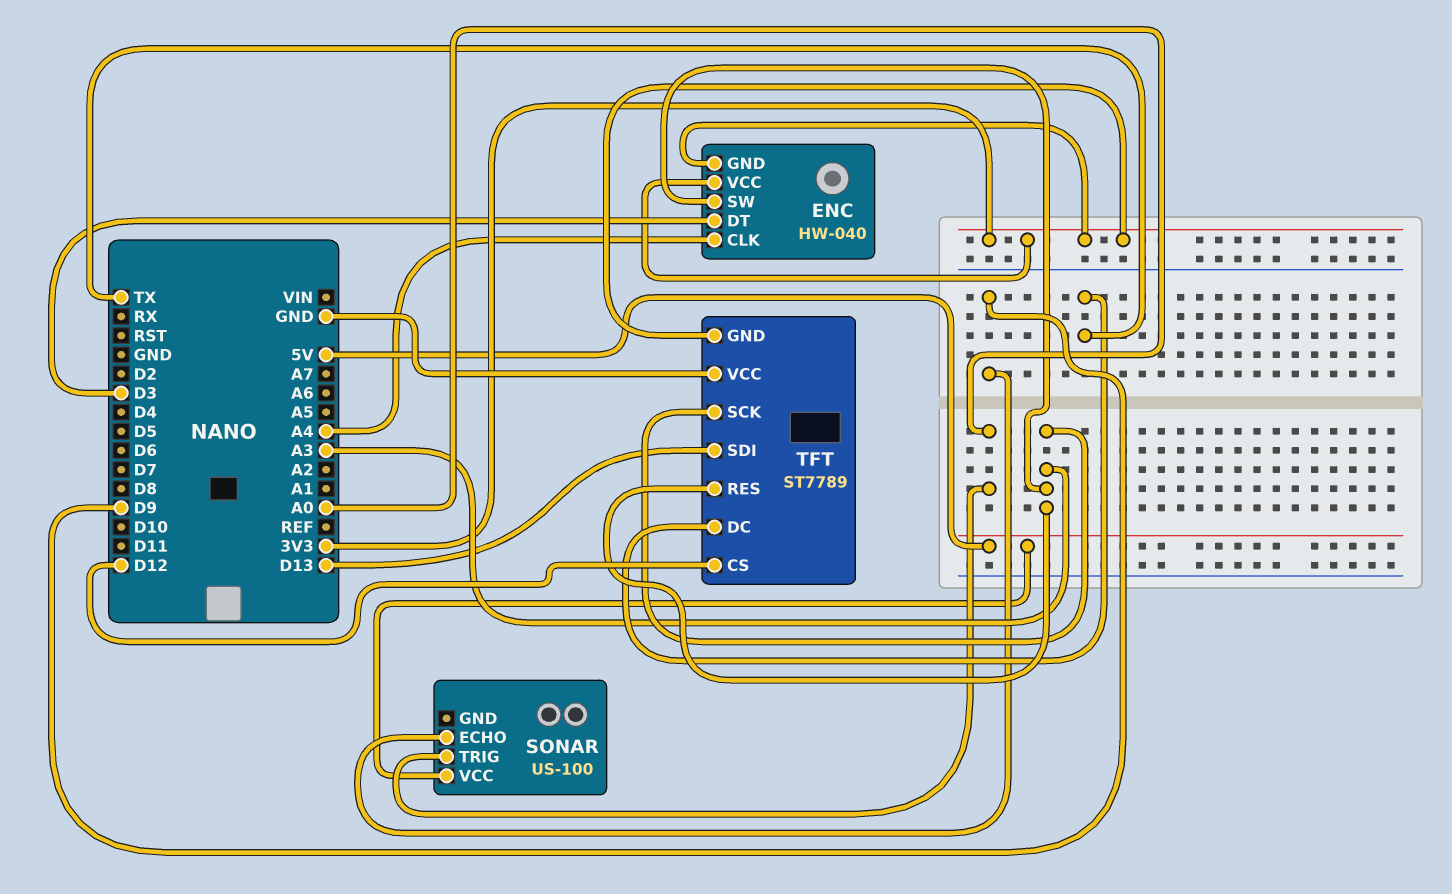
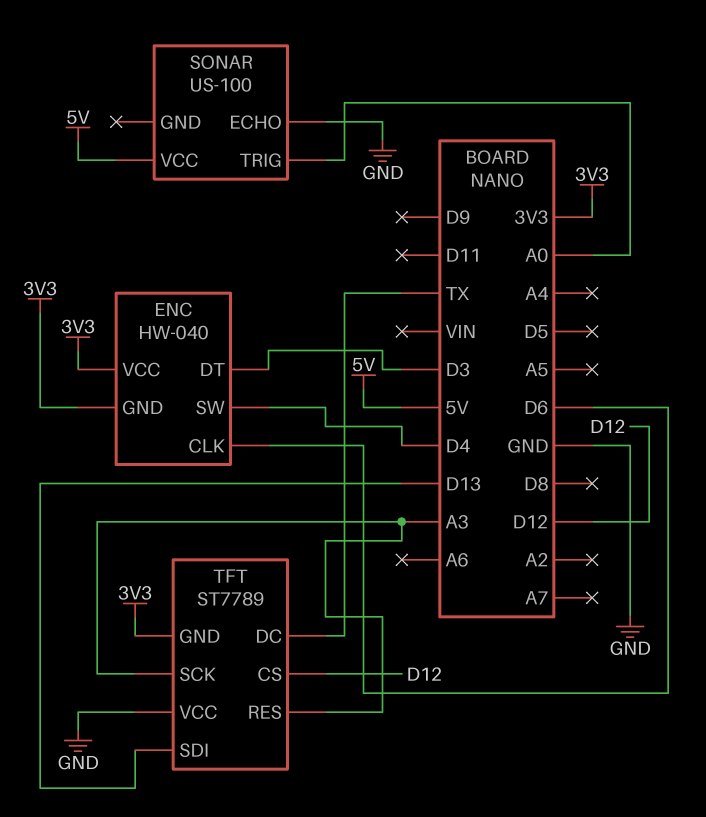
ENC pin CLK: A4 -> D6
ENC pin SW: A3 -> D4
SONAR pin ECHO: D9 -> GND

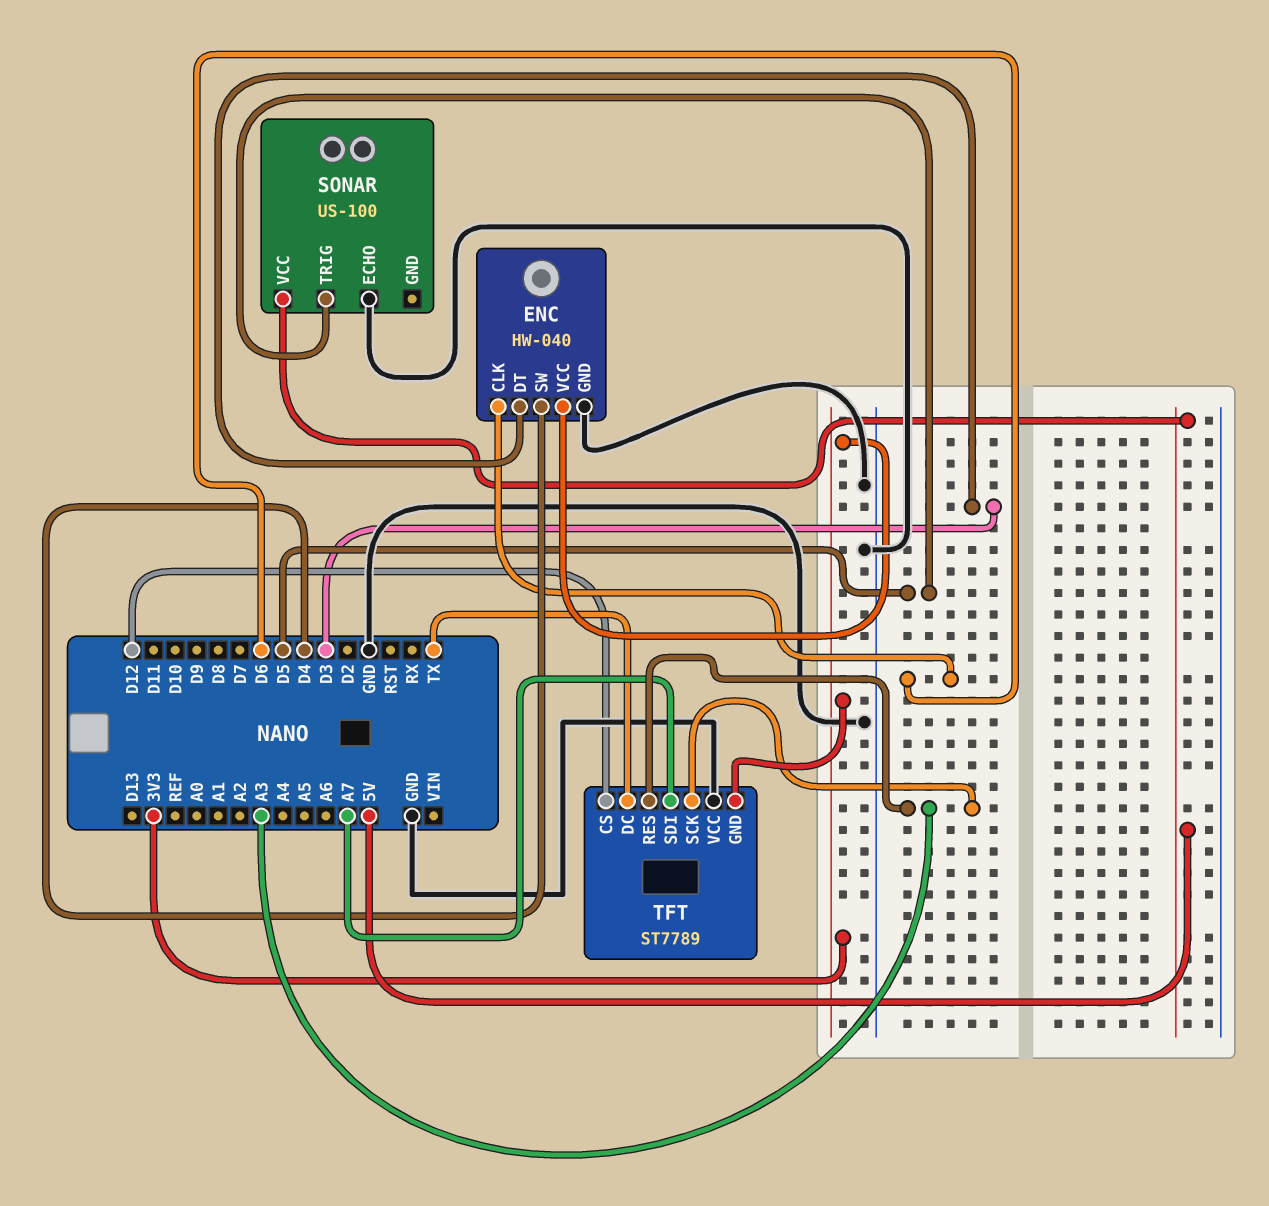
ENC pin GND: 3V3 -> GND
SONAR pin TRIG: A0 -> D5
TFT pin SDI: D13 -> A7

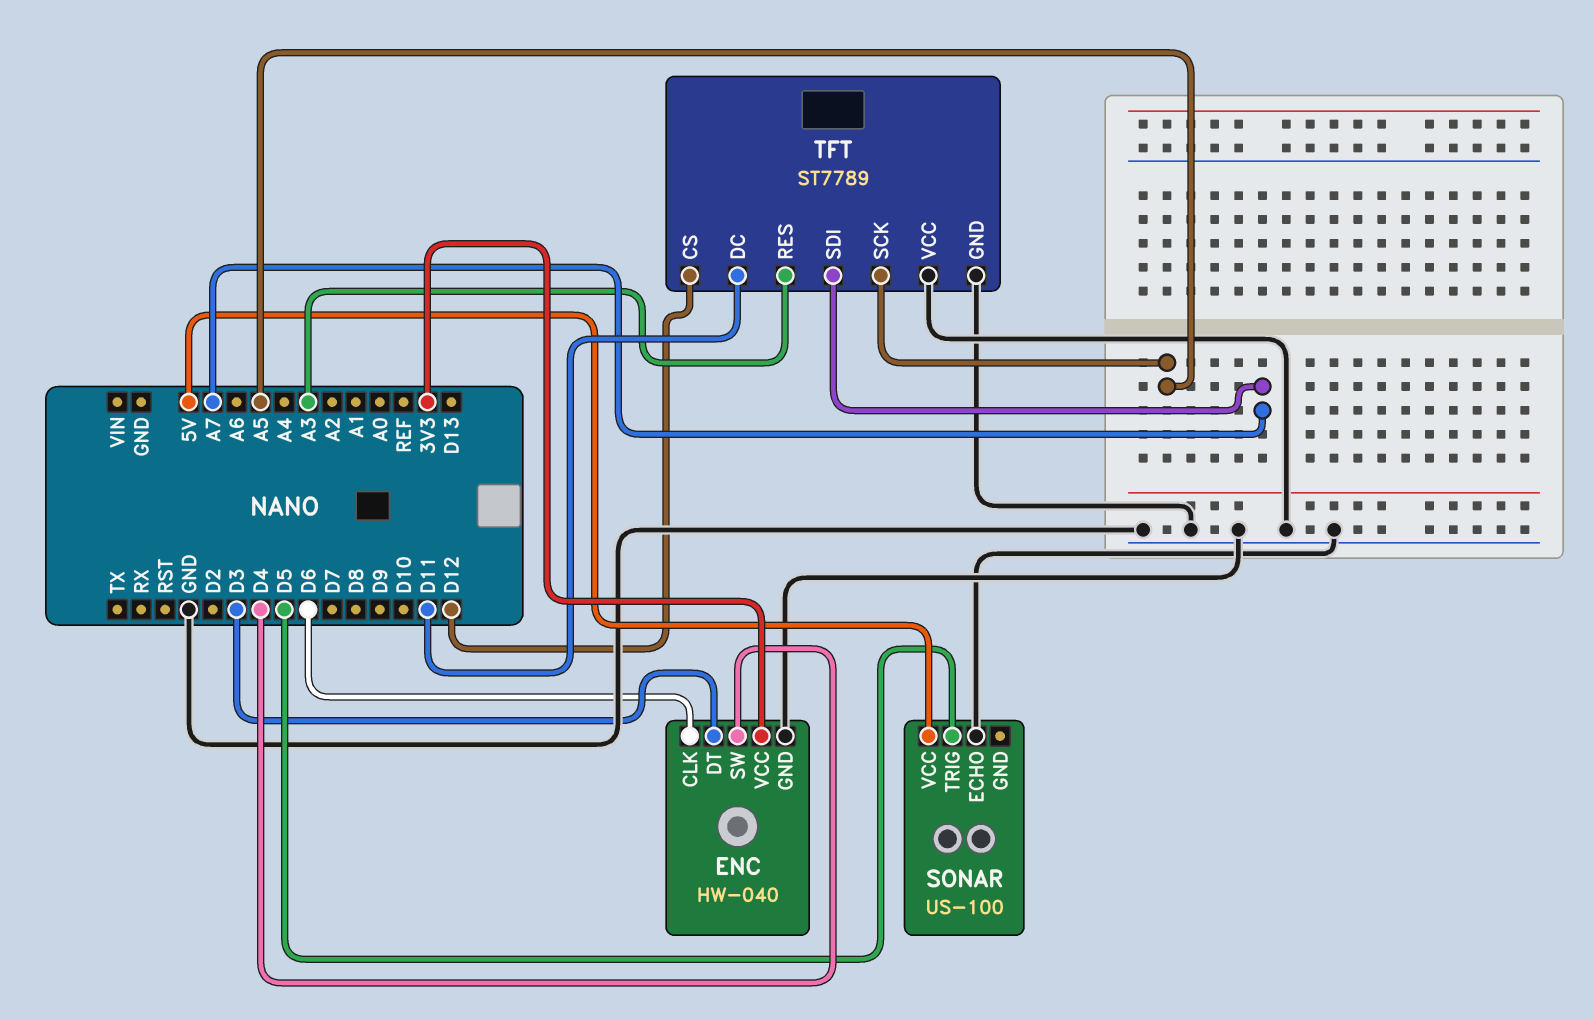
TFT pin DC: TX -> D11
TFT pin GND: 3V3 -> GND
TFT pin SCK: A3 -> A5

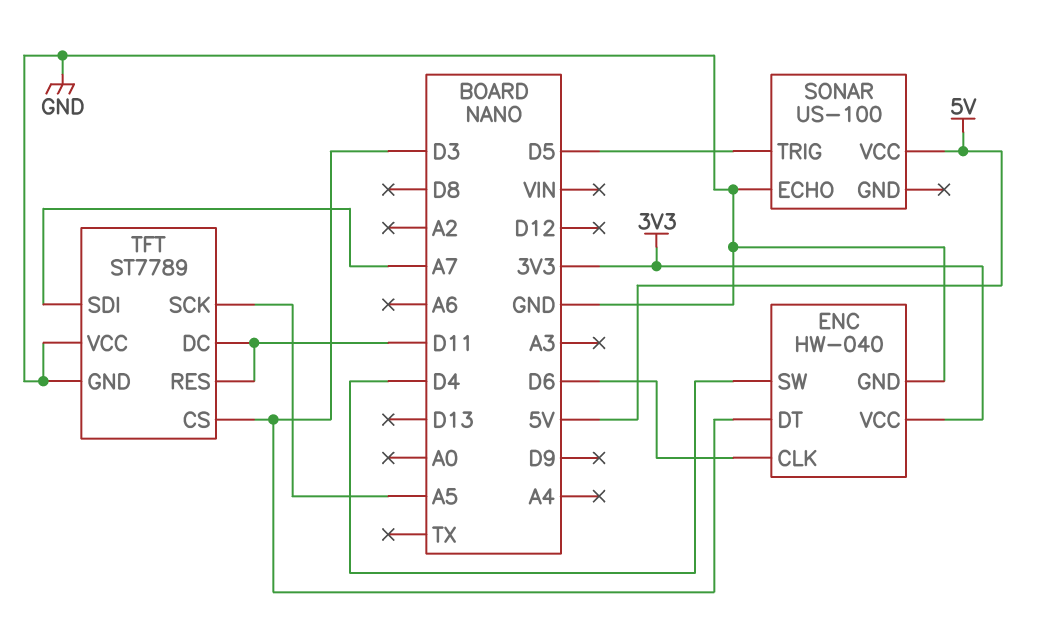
TFT pin CS: D12 -> D3
TFT pin RES: A3 -> D11

